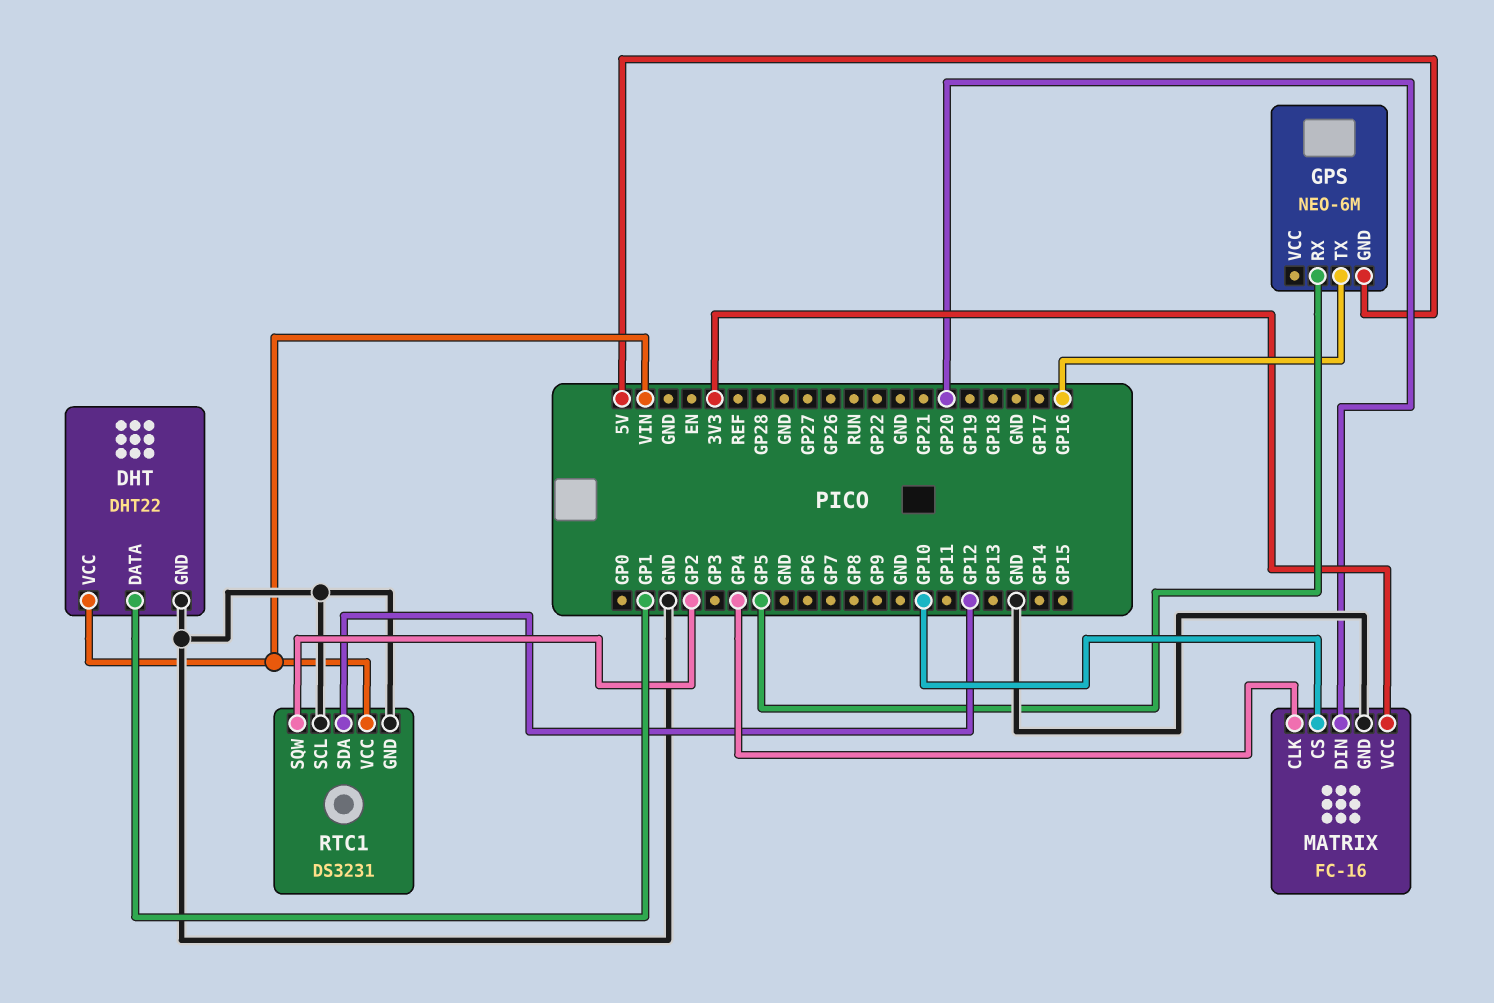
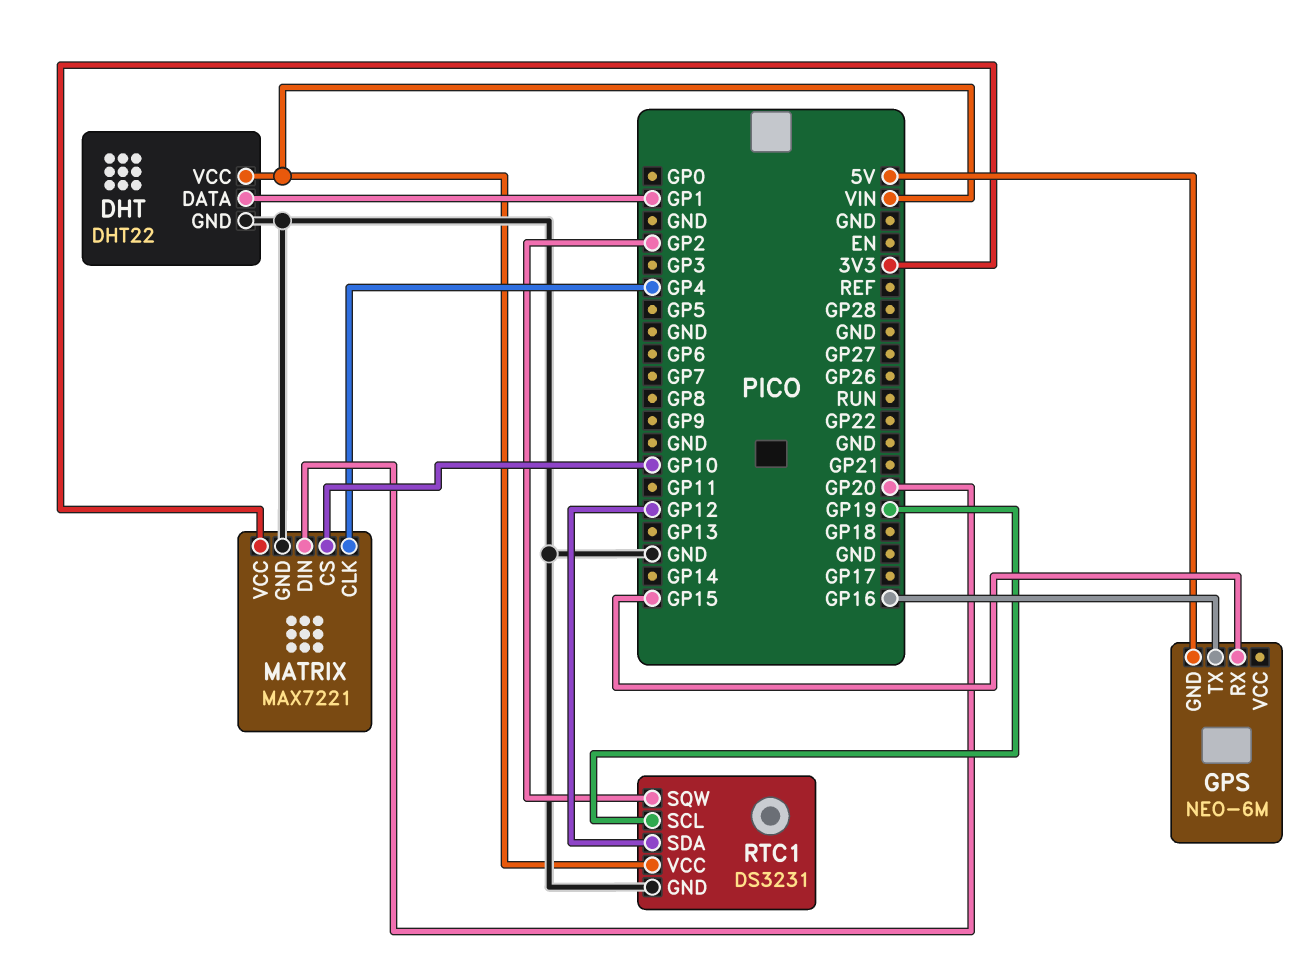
GPS pin RX: GP5 -> GP15
MATRIX: FC-16 -> MAX7221
RTC1 pin SCL: GND -> GP19

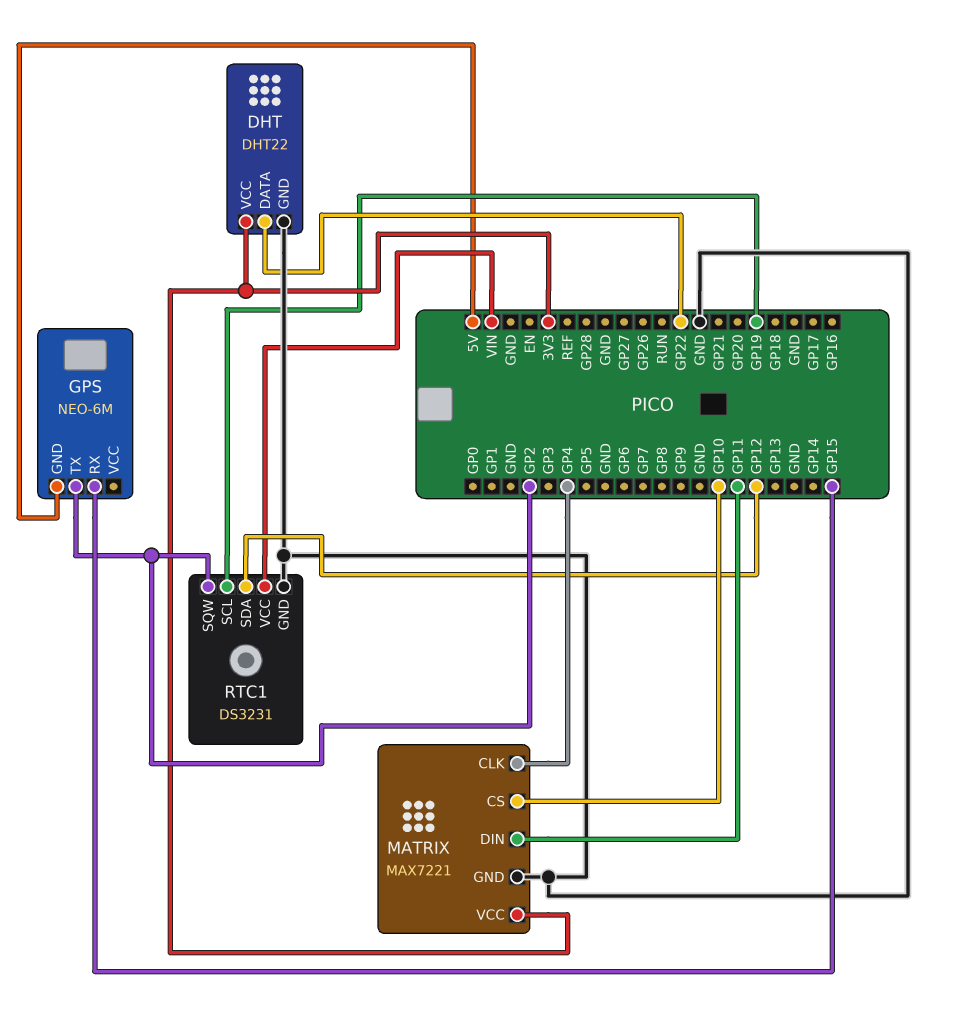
DHT pin DATA: GP1 -> GP22
DHT pin VCC: VIN -> 3V3
GPS pin TX: GP16 -> GP2
MATRIX pin DIN: GP20 -> GP11

